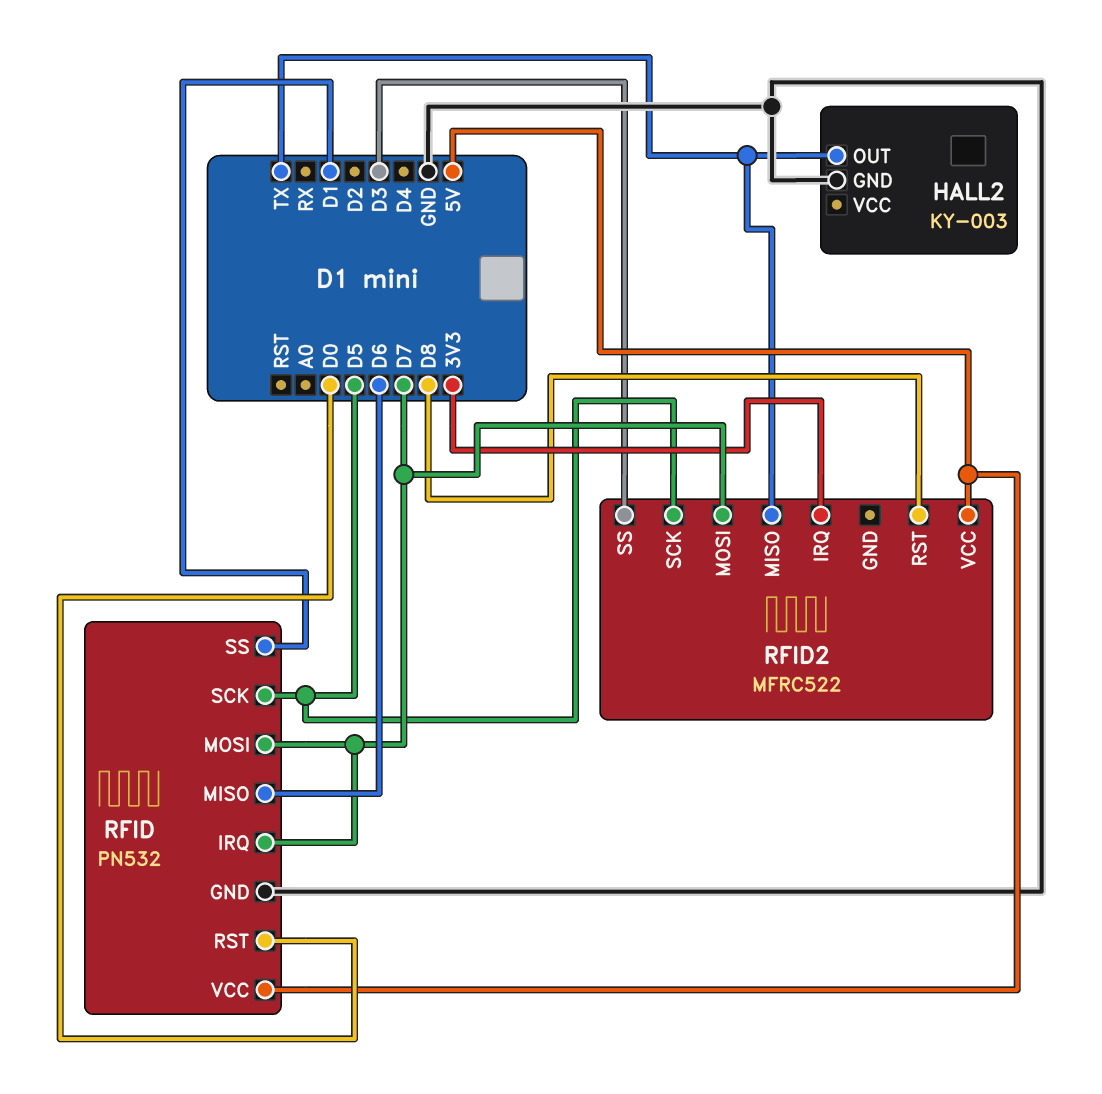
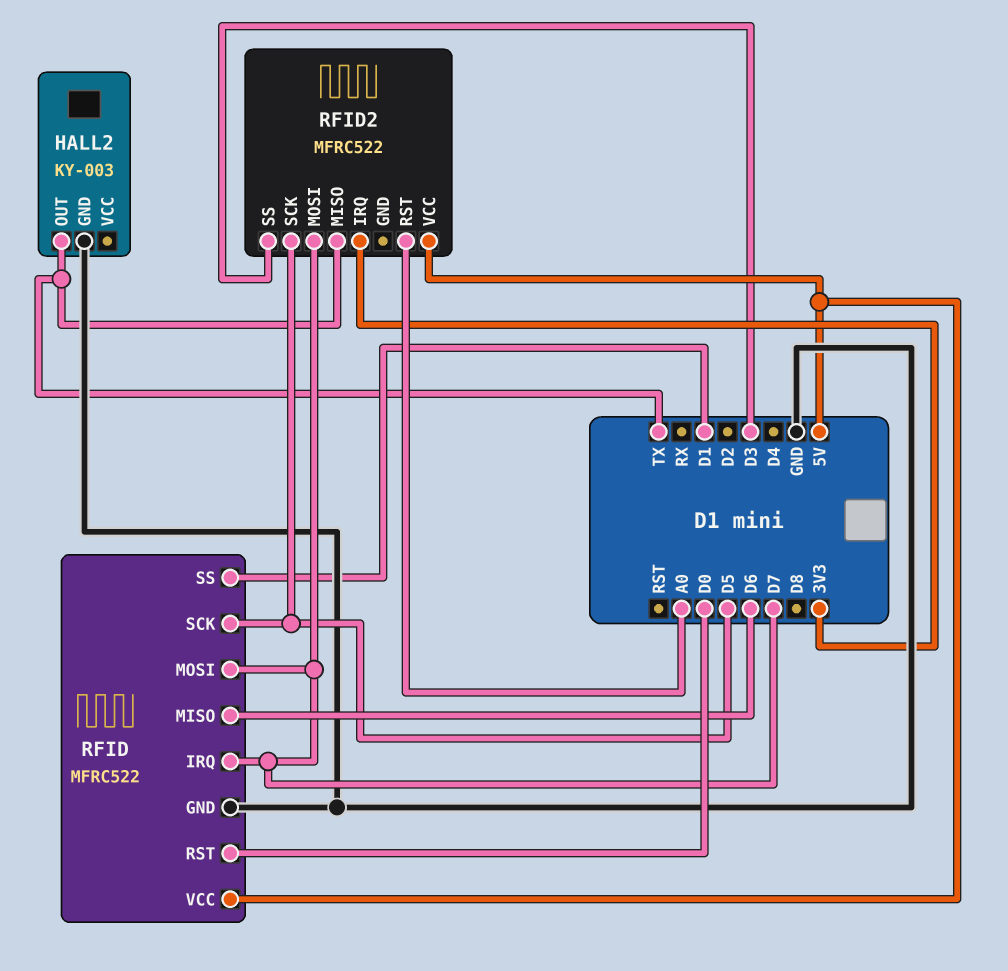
RFID: PN532 -> MFRC522
RFID2 pin RST: D8 -> A0

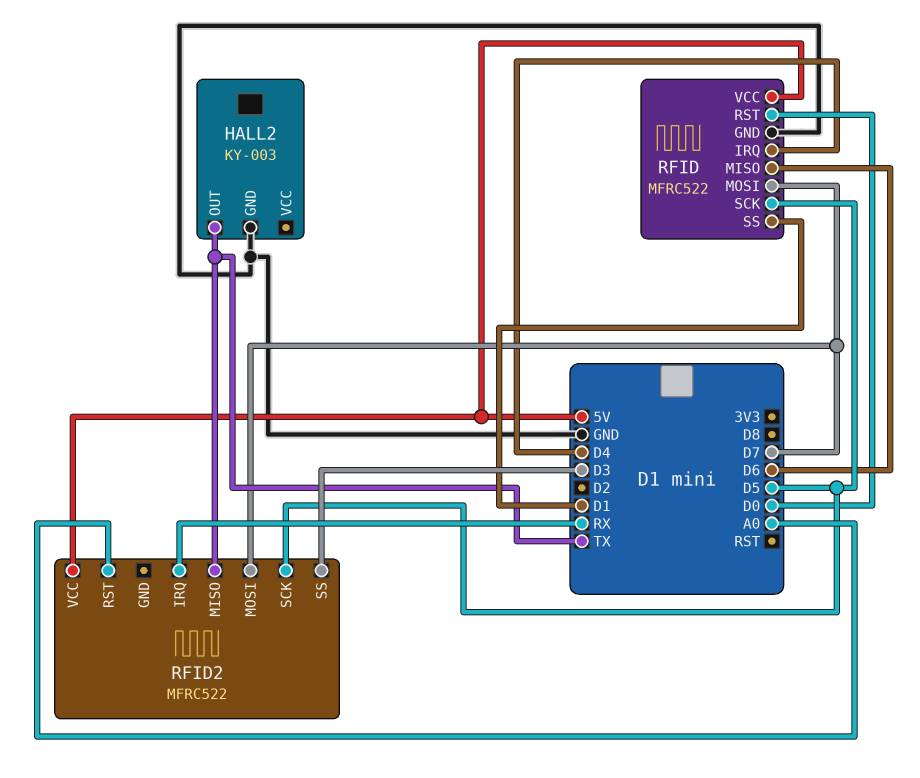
RFID pin IRQ: D7 -> D4
RFID2 pin IRQ: 3V3 -> RX

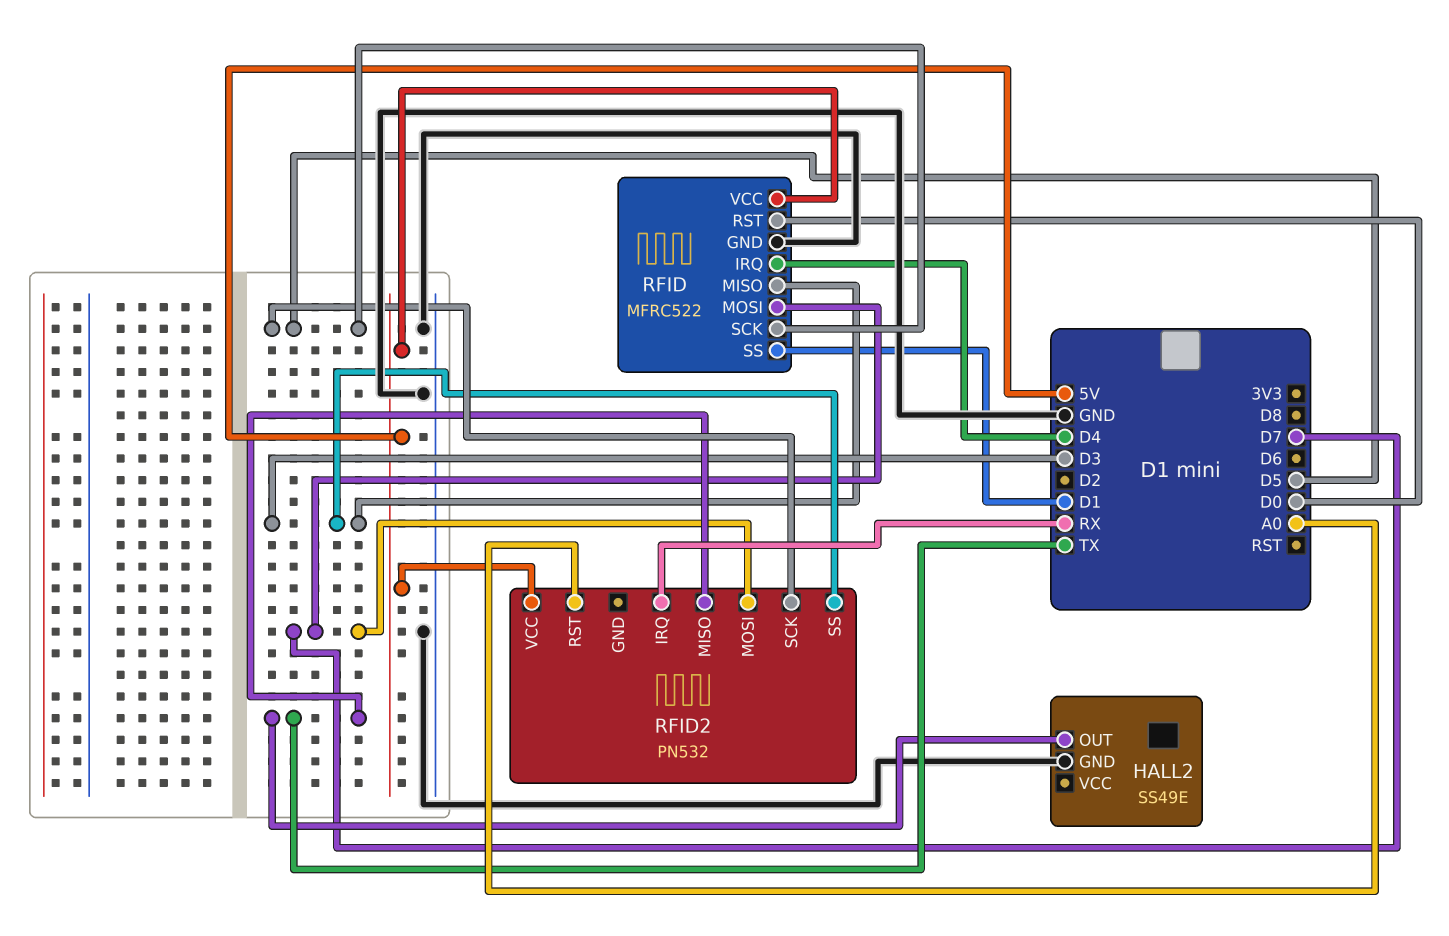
HALL2: KY-003 -> SS49E
RFID pin MISO: D6 -> D3
RFID2: MFRC522 -> PN532

